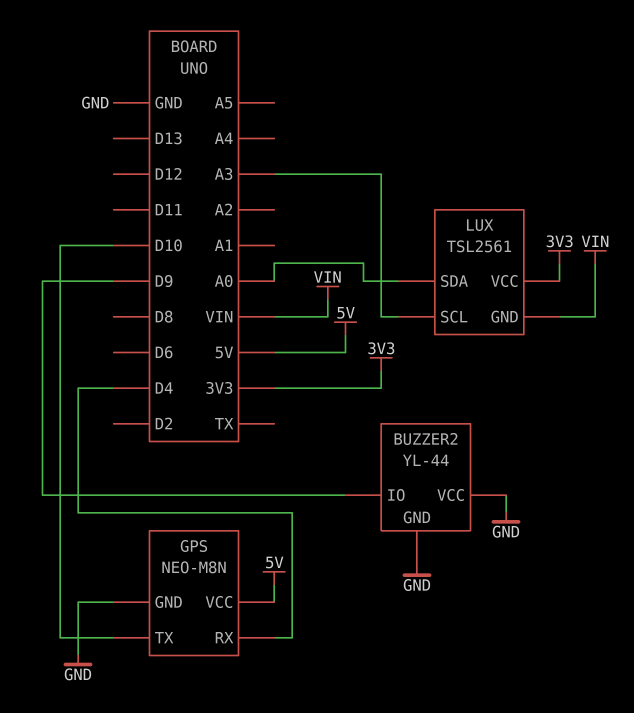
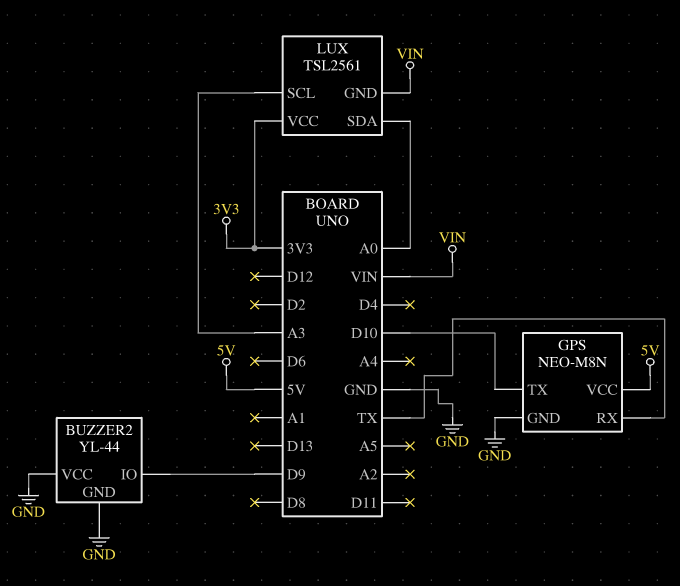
GPS pin RX: D4 -> TX

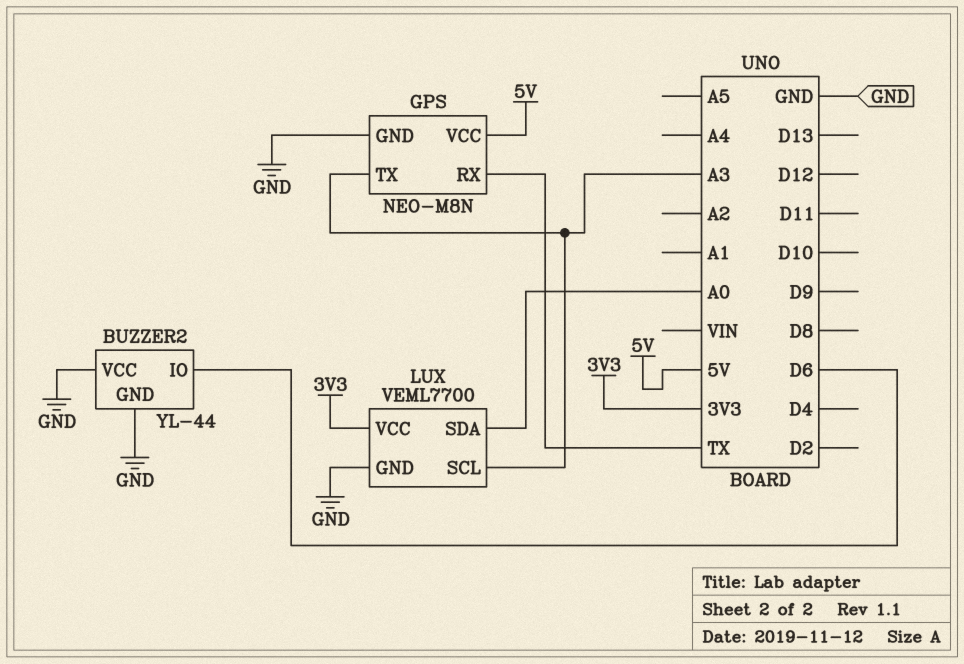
BUZZER2 pin IO: D9 -> D6
GPS pin TX: D10 -> A3
LUX: TSL2561 -> VEML7700
LUX pin GND: VIN -> GND

